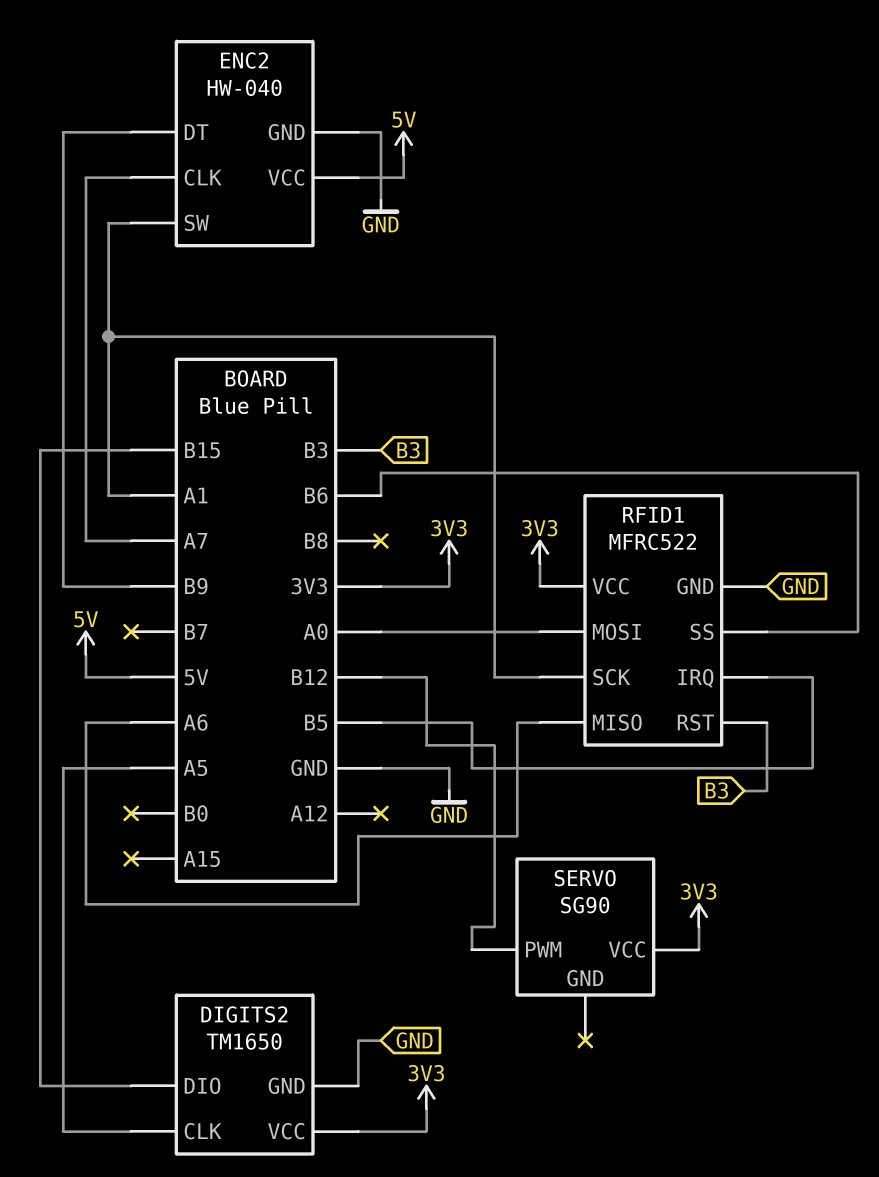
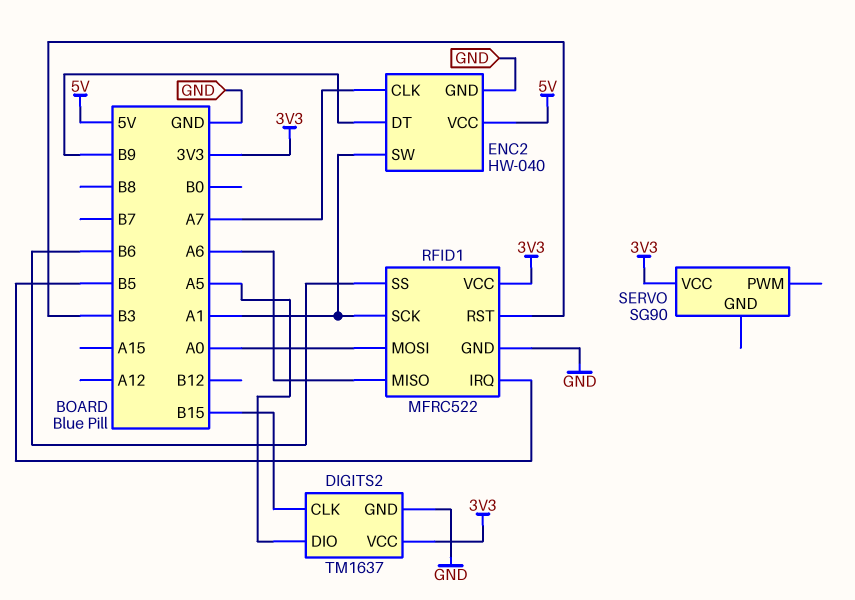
DIGITS2: TM1650 -> TM1637
DIGITS2 pin CLK: A5 -> B15
DIGITS2 pin DIO: B15 -> A5
SERVO pin PWM: B12 -> none

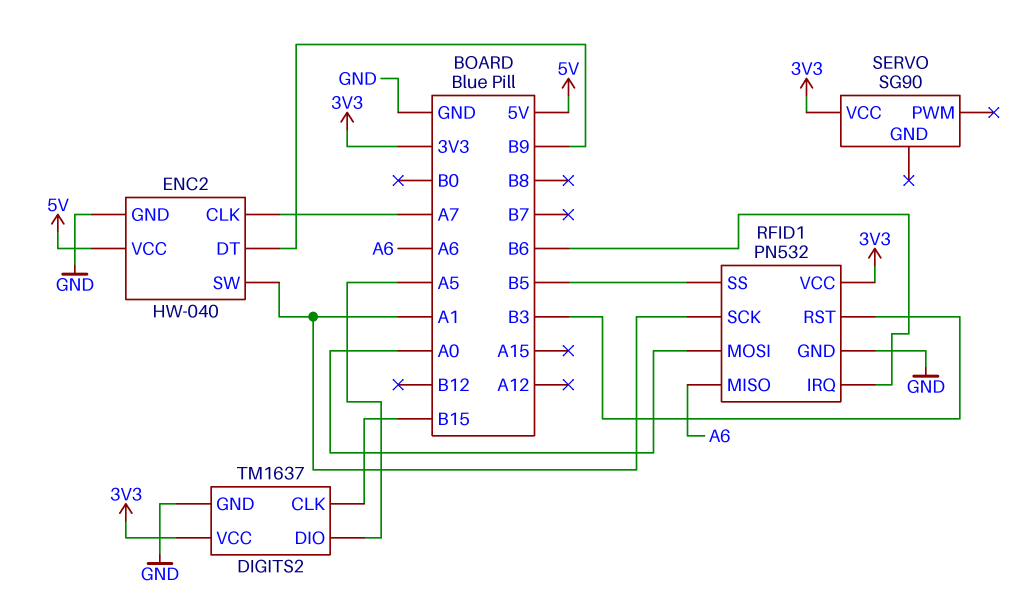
RFID1: MFRC522 -> PN532
RFID1 pin IRQ: B5 -> B6
RFID1 pin SS: B6 -> B5

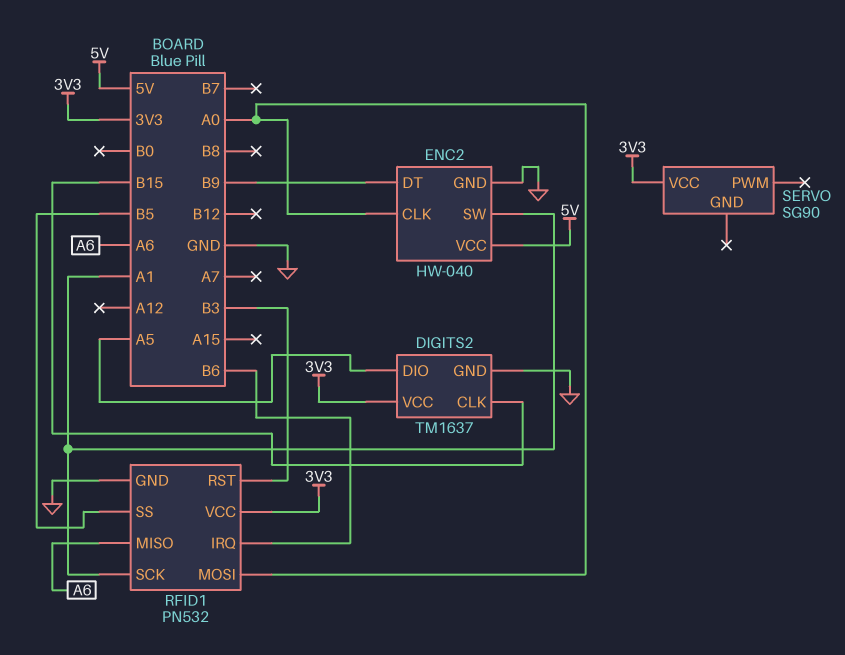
ENC2 pin CLK: A7 -> A0

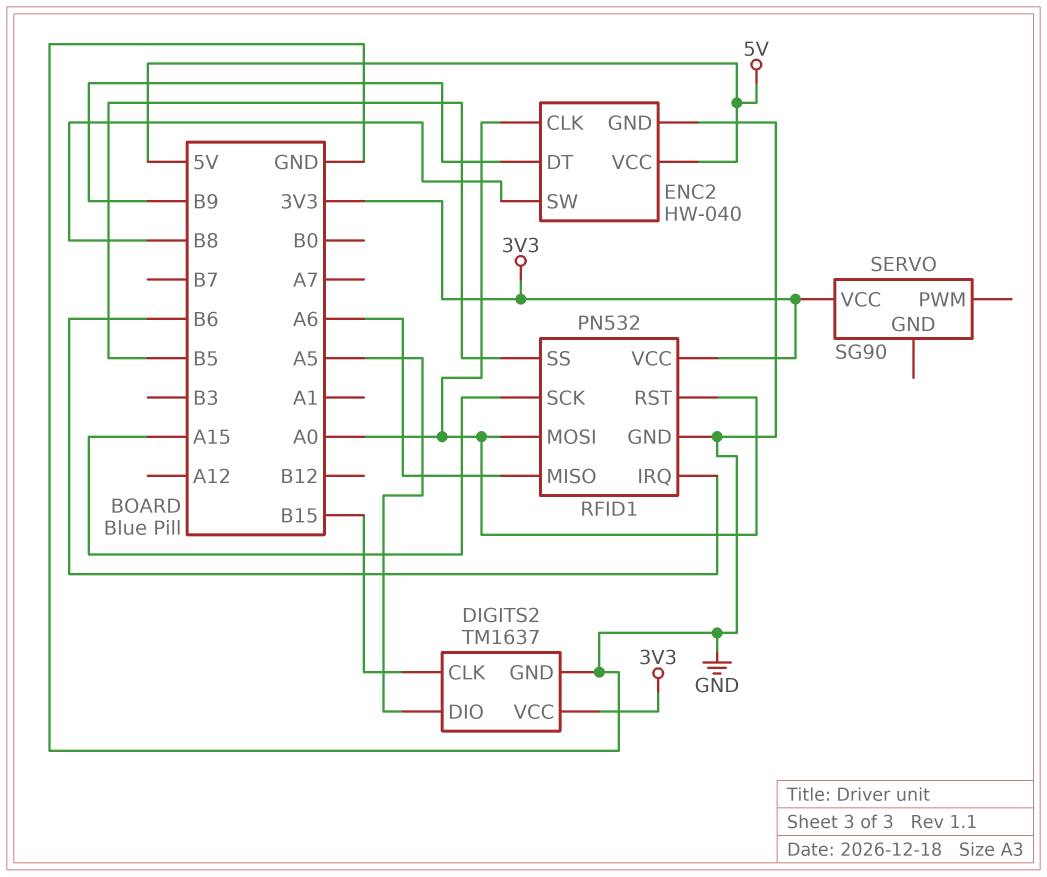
ENC2 pin SW: A1 -> B8
RFID1 pin RST: B3 -> A0
RFID1 pin SCK: A1 -> A15

